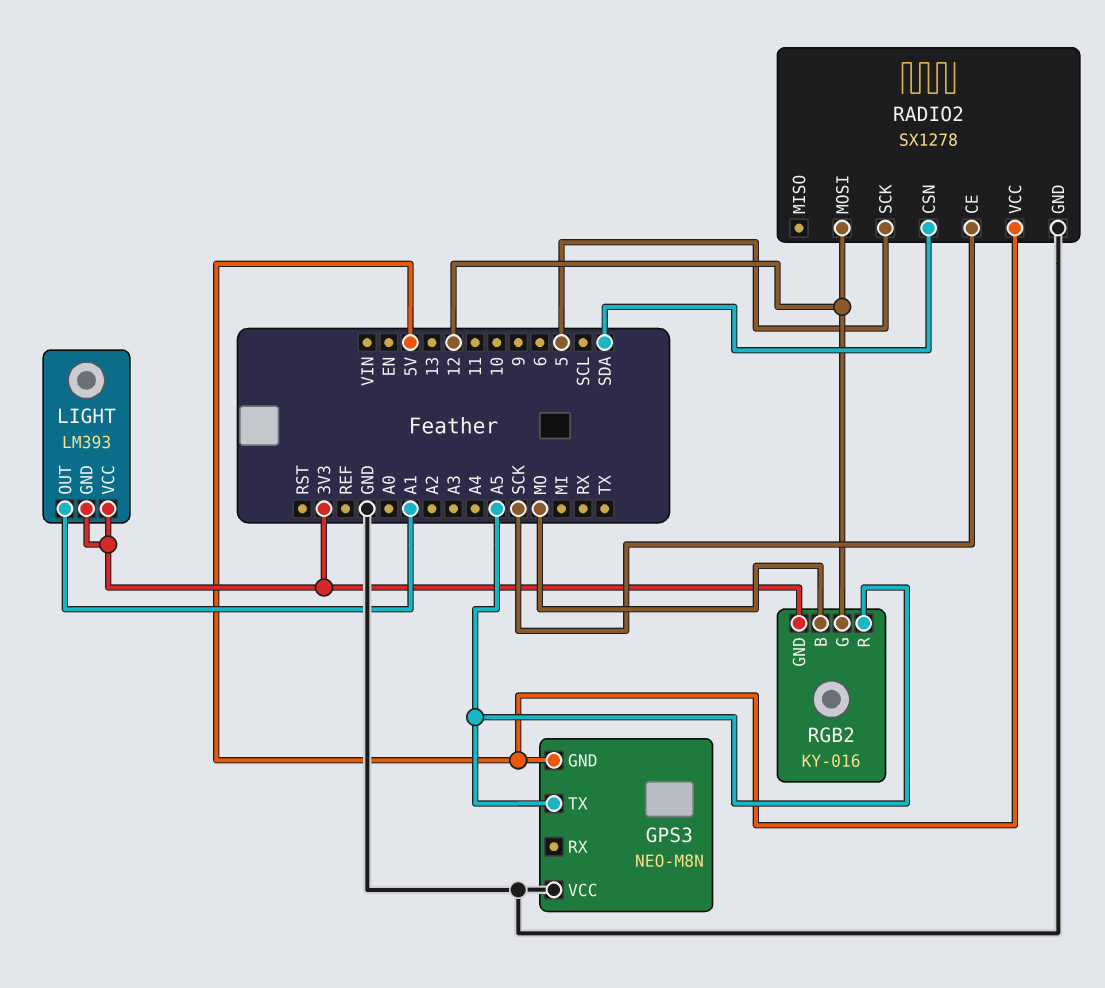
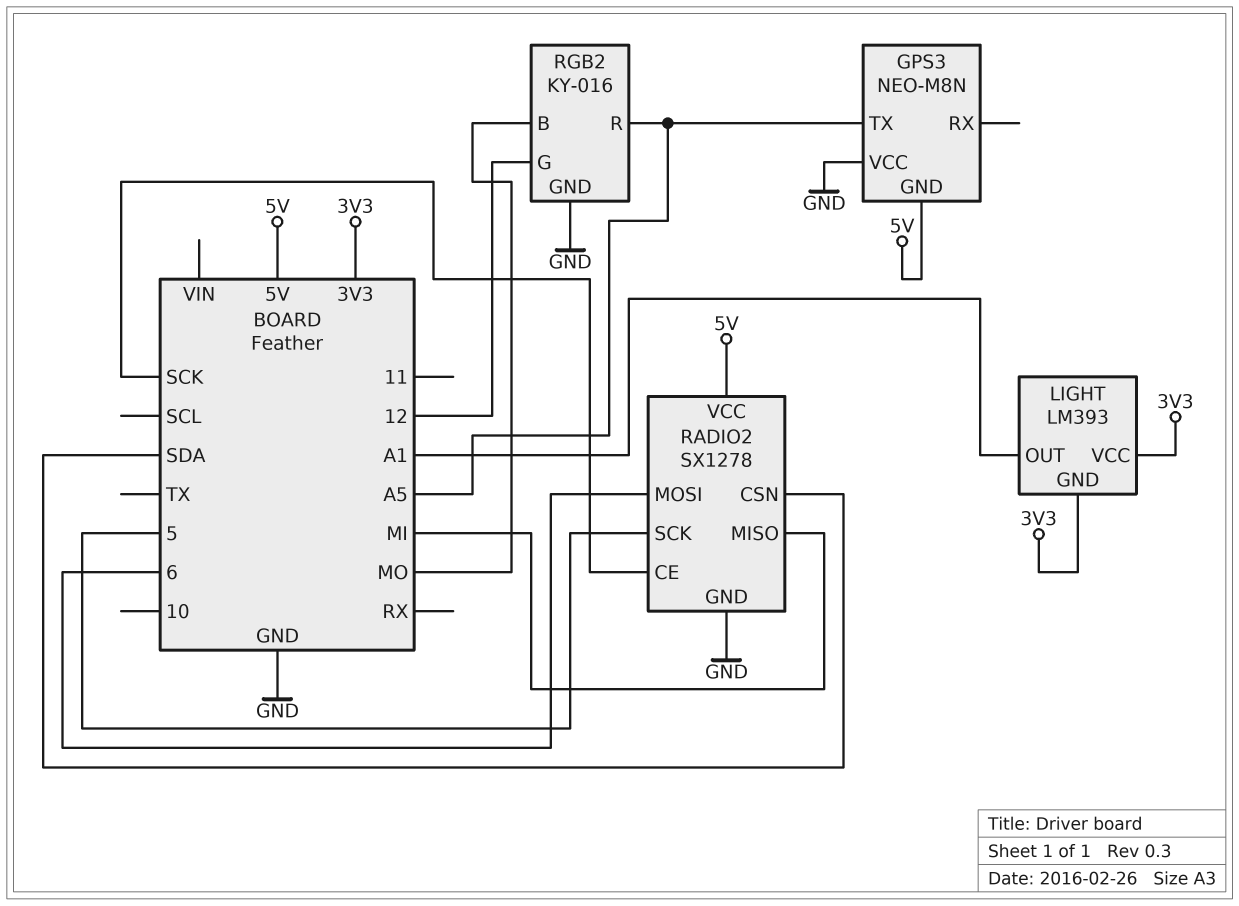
RADIO2 pin MISO: none -> MI
RADIO2 pin MOSI: 12 -> 6
RGB2 pin GND: 3V3 -> GND

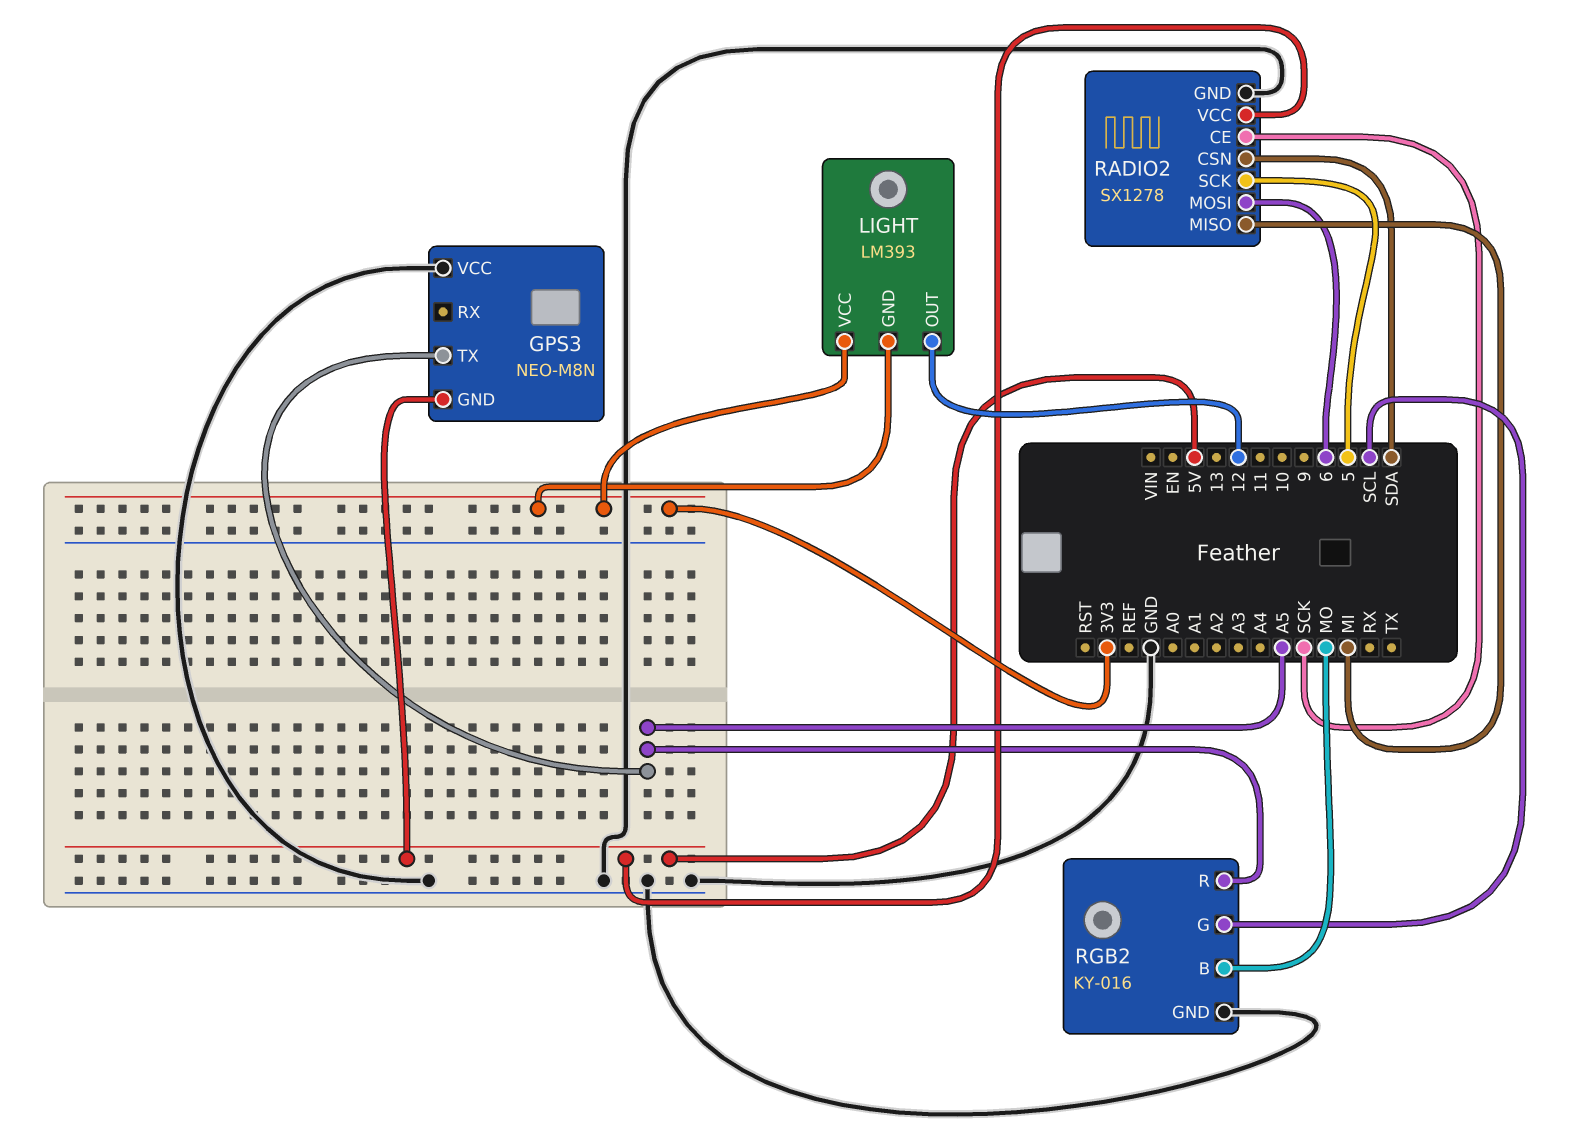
LIGHT pin OUT: A1 -> 12
RGB2 pin G: 12 -> SCL

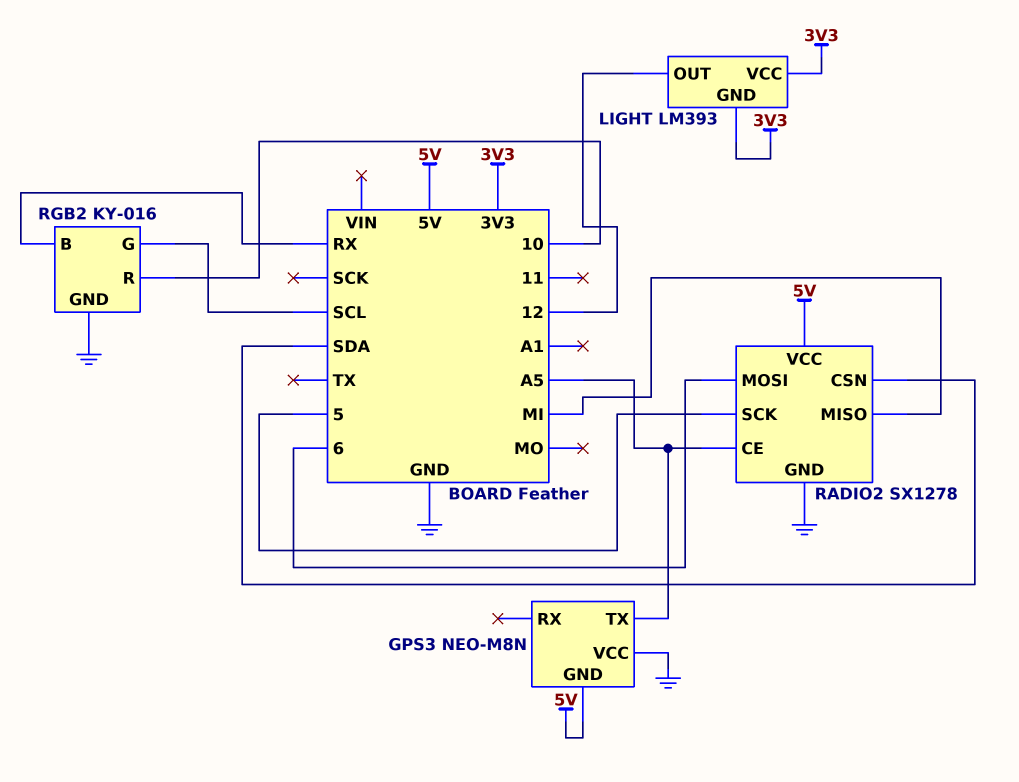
RADIO2 pin CE: SCK -> A5
RGB2 pin B: MO -> RX
RGB2 pin R: A5 -> 10

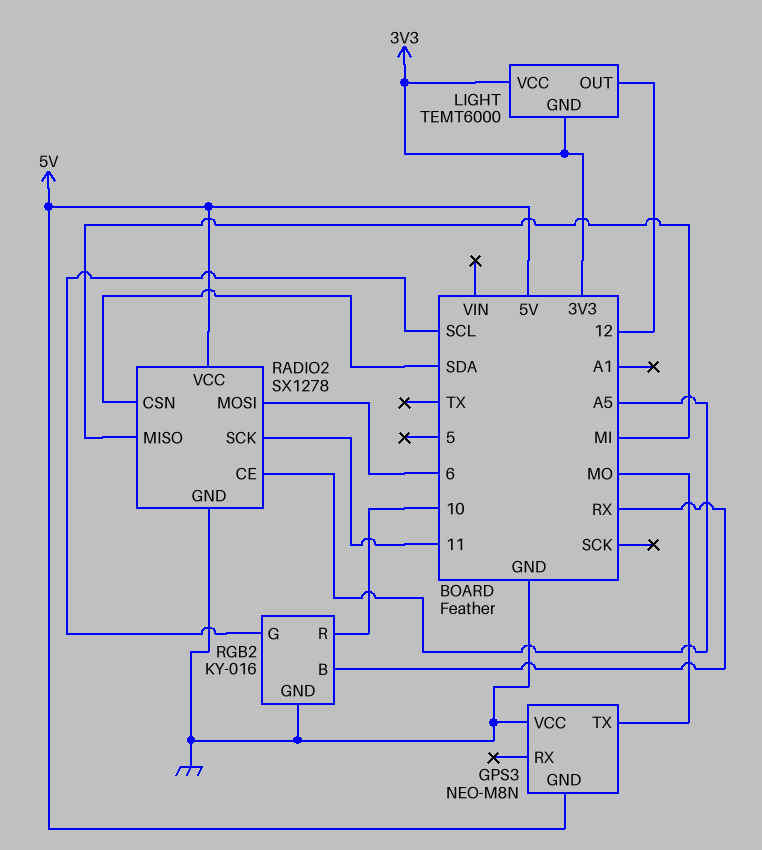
GPS3 pin TX: A5 -> MO
LIGHT: LM393 -> TEMT6000
RADIO2 pin SCK: 5 -> 11

